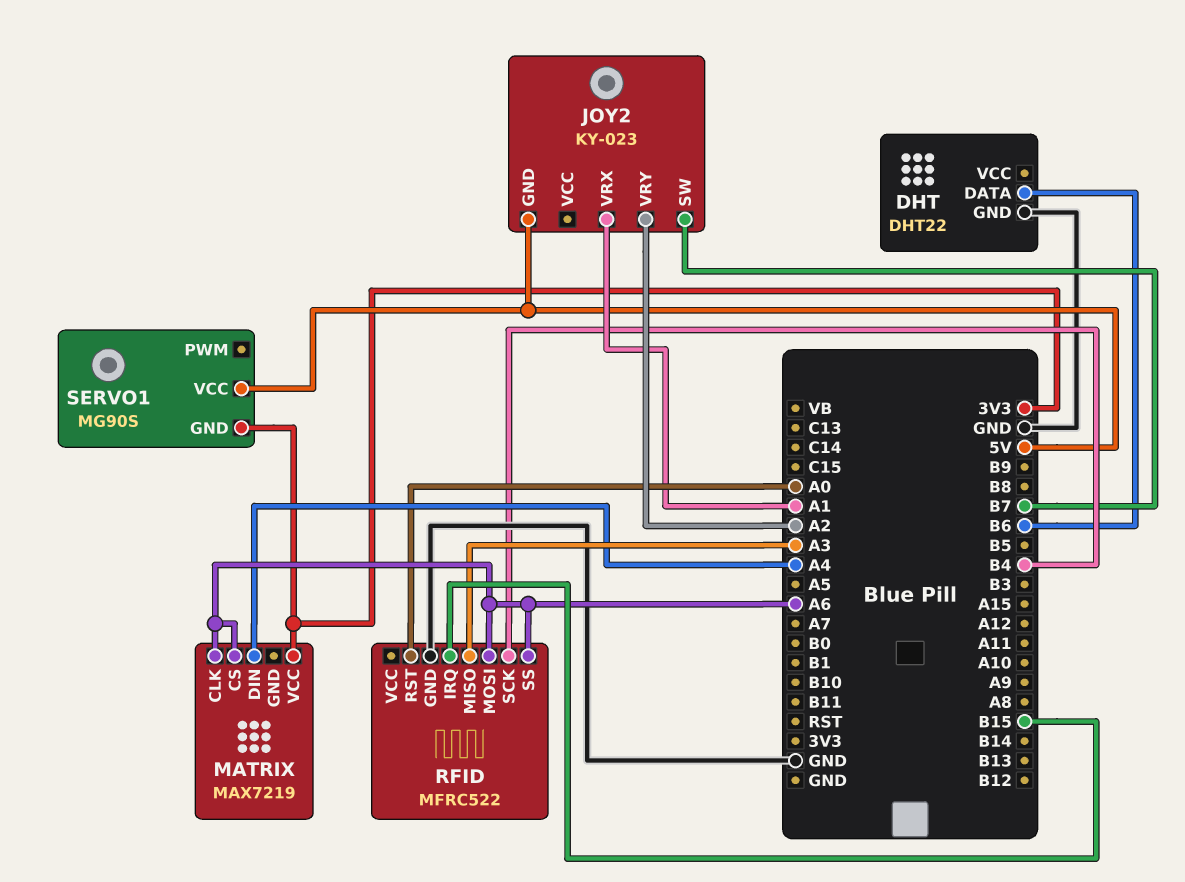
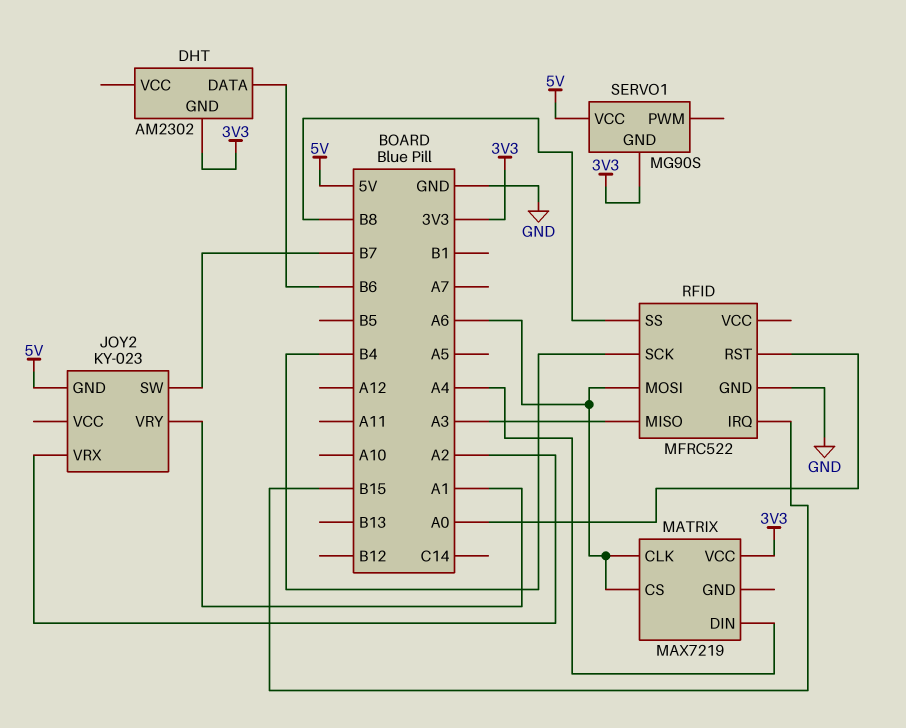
DHT: DHT22 -> AM2302
DHT pin GND: GND -> 3V3
JOY2 pin VRX: A1 -> A2
JOY2 pin VRY: A2 -> A1
RFID pin SS: A6 -> B8

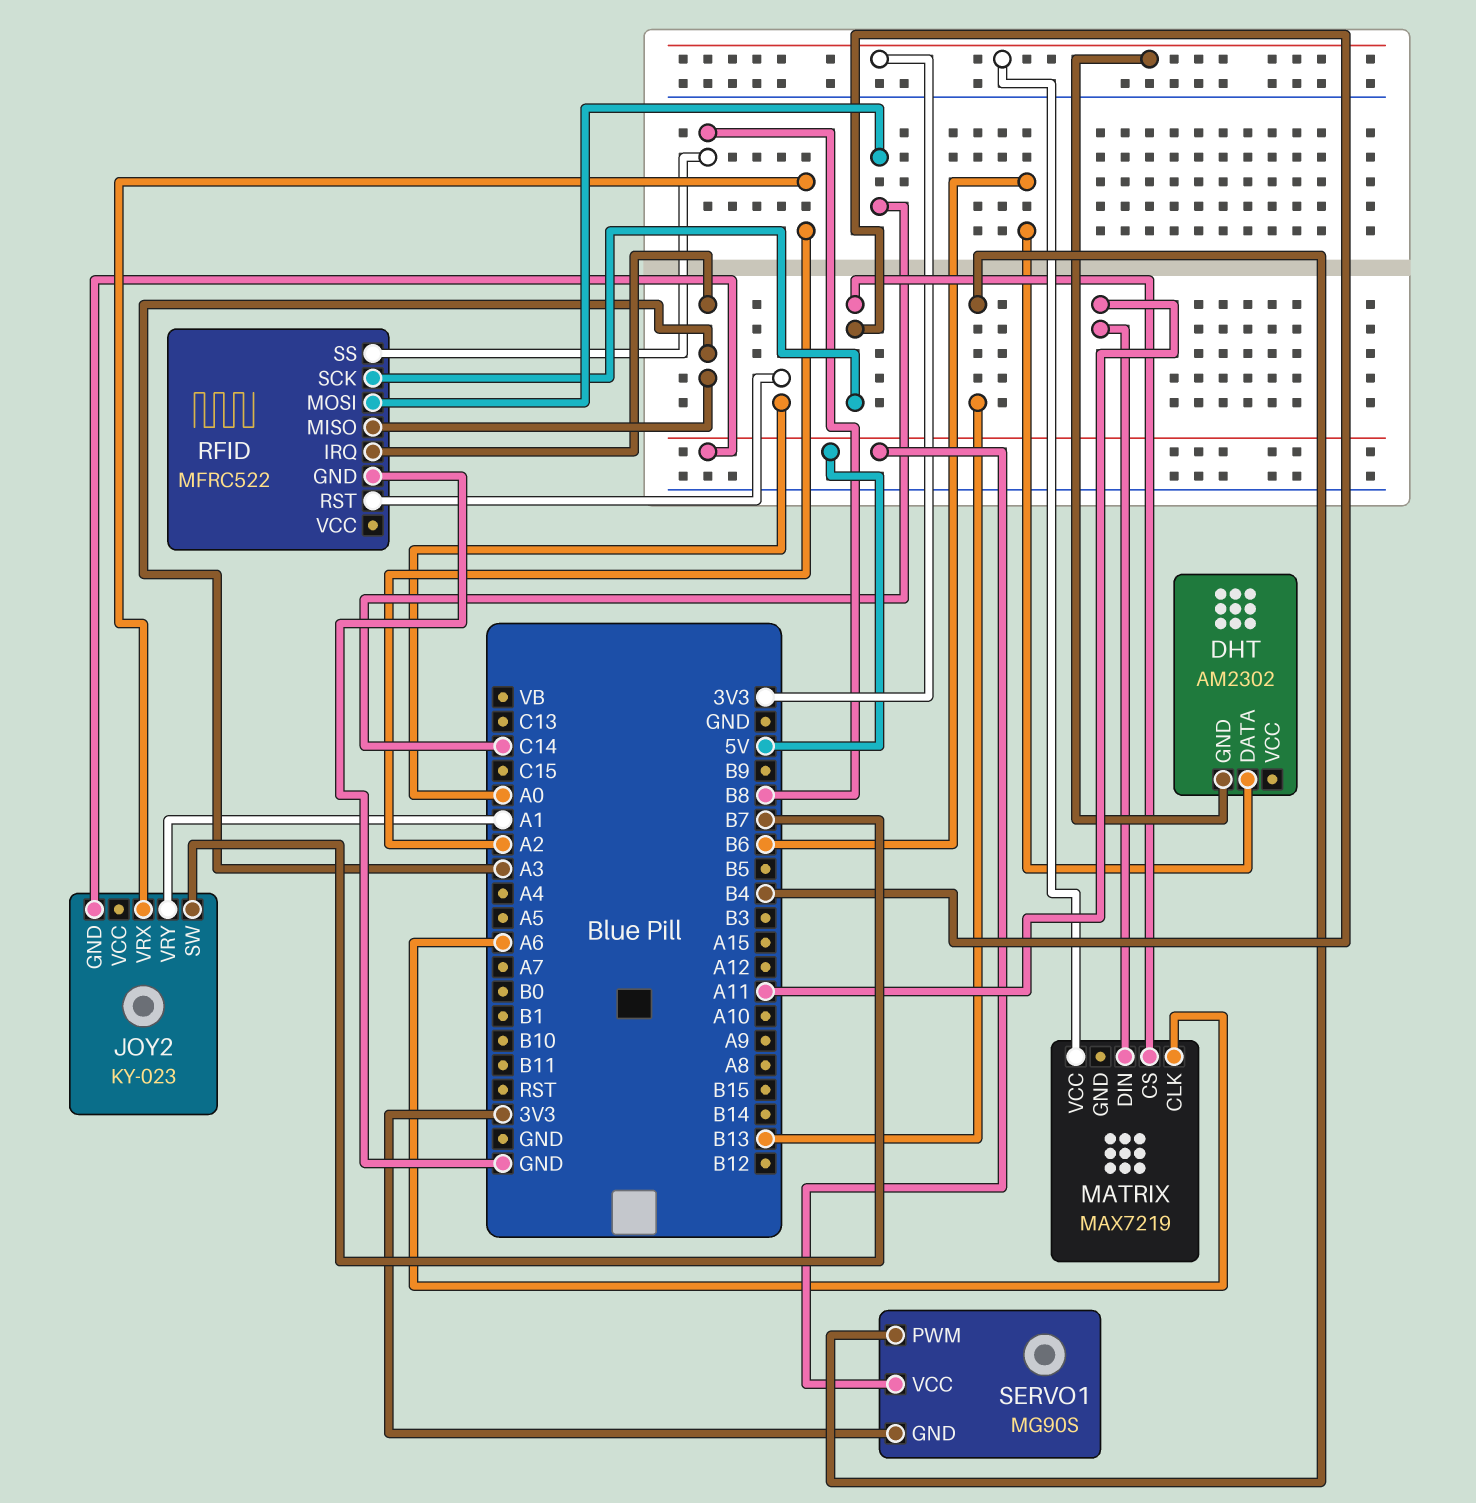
MATRIX pin CS: A6 -> B4
MATRIX pin DIN: A4 -> A11
RFID pin IRQ: B15 -> A3
RFID pin MOSI: A6 -> C14
SERVO1 pin PWM: none -> B13

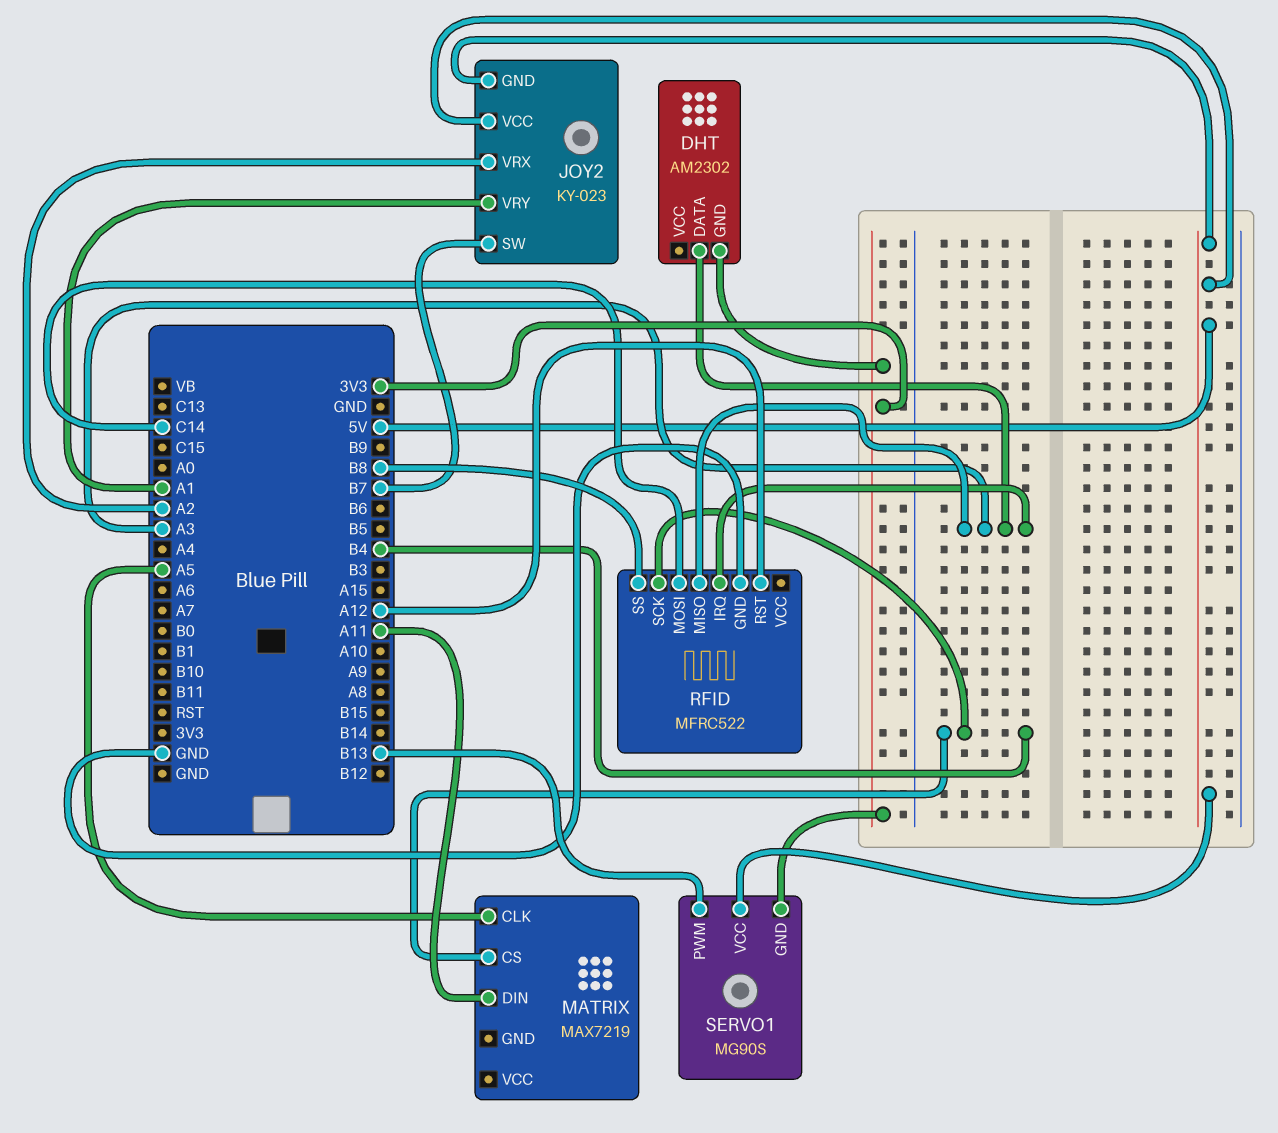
DHT pin DATA: B6 -> A3
JOY2 pin VCC: none -> 5V
MATRIX pin CLK: A6 -> A5
MATRIX pin VCC: 3V3 -> none
RFID pin RST: A0 -> A12

